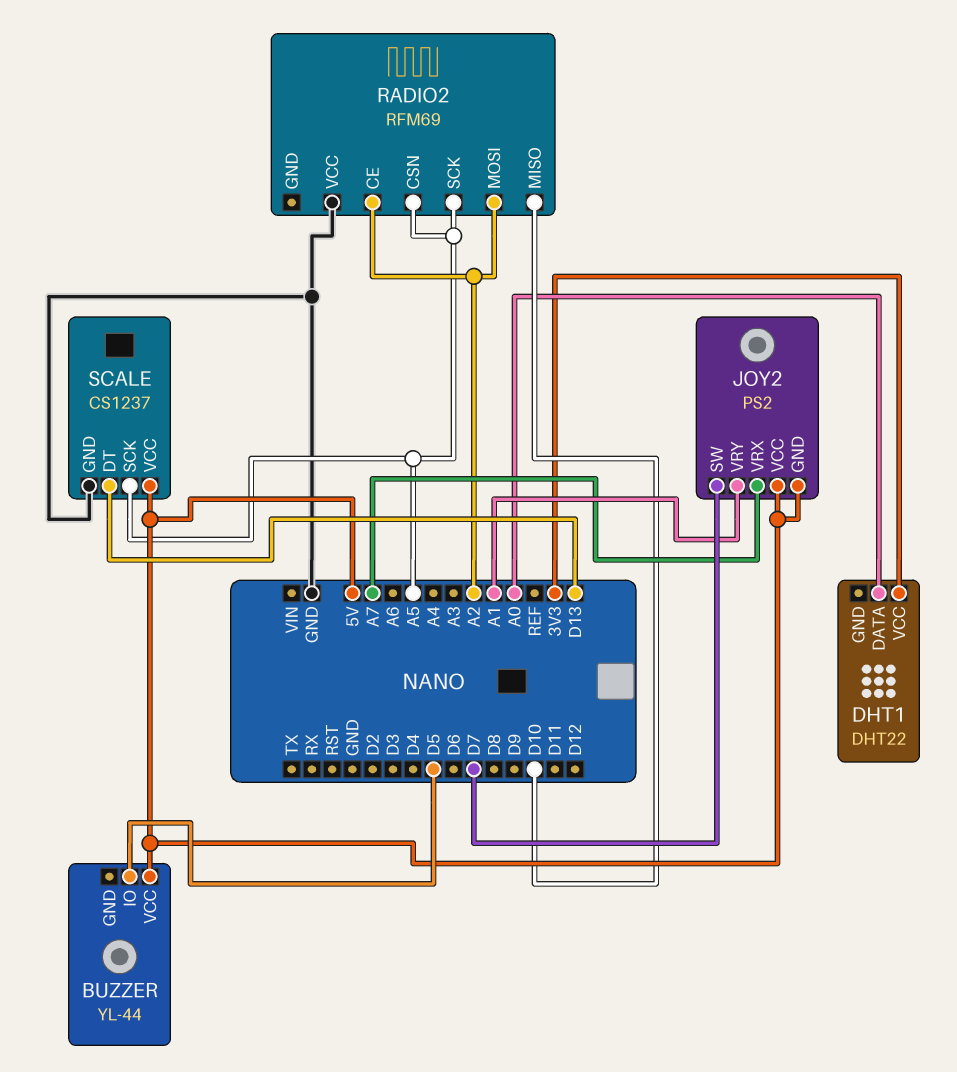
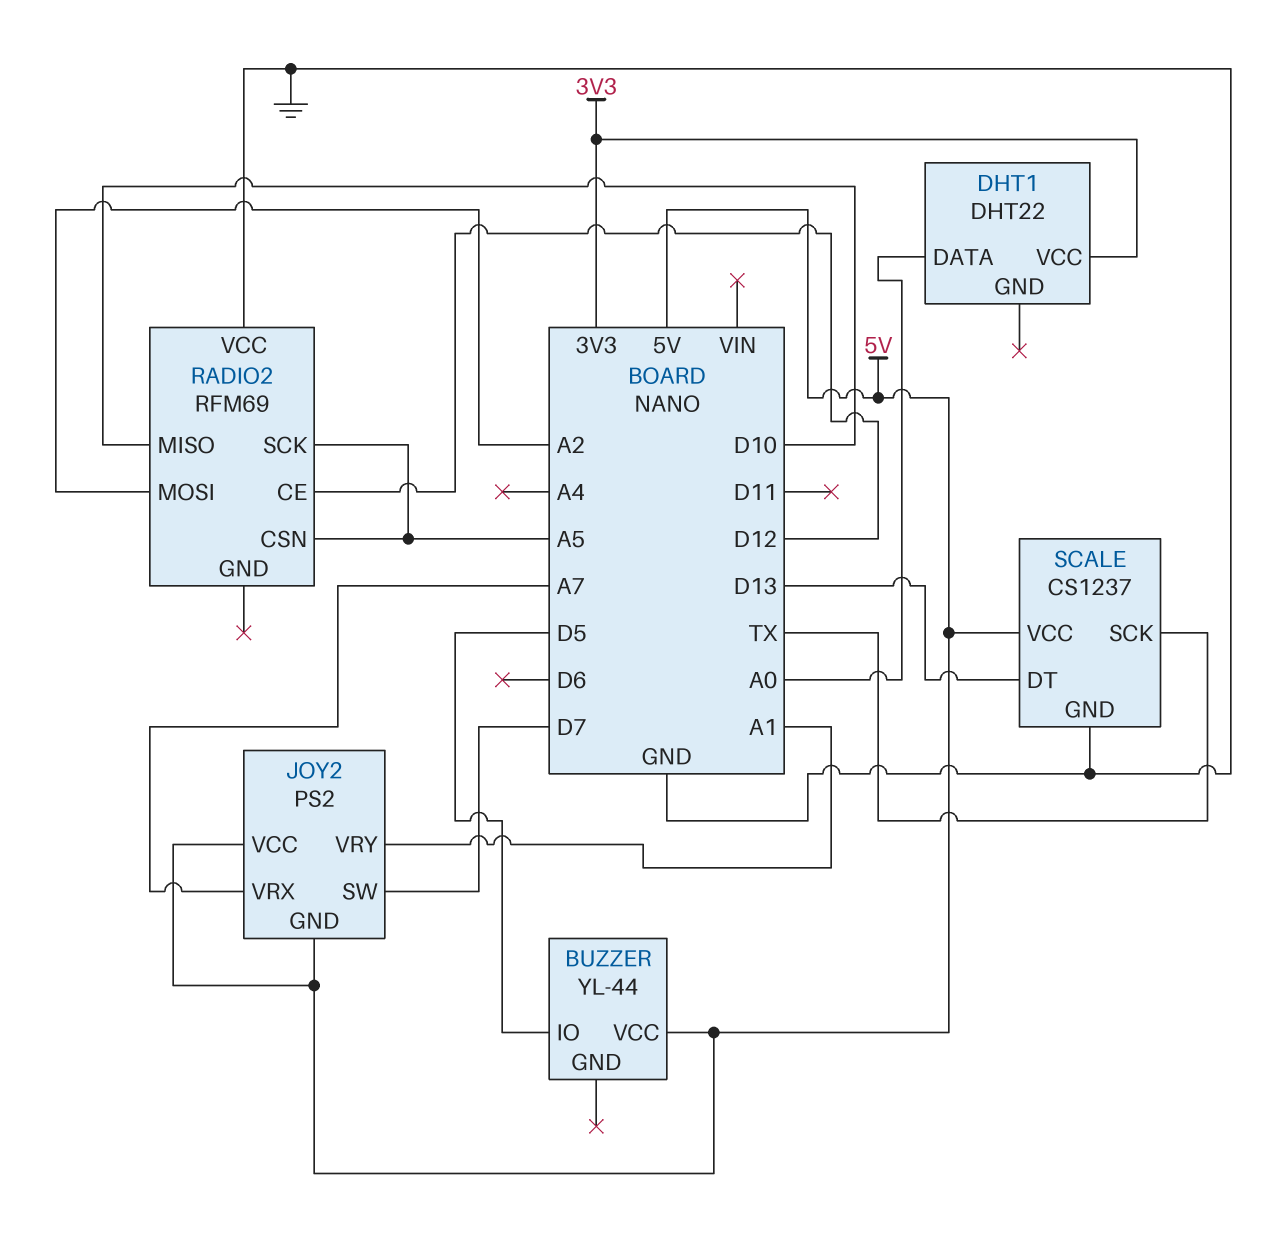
RADIO2 pin CE: A2 -> D12
SCALE pin SCK: A5 -> TX

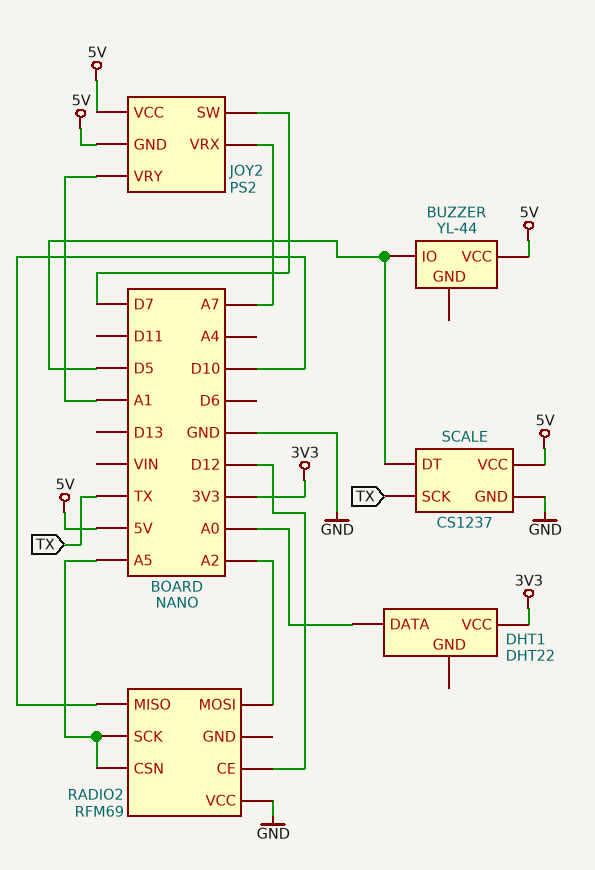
SCALE pin DT: D13 -> D5

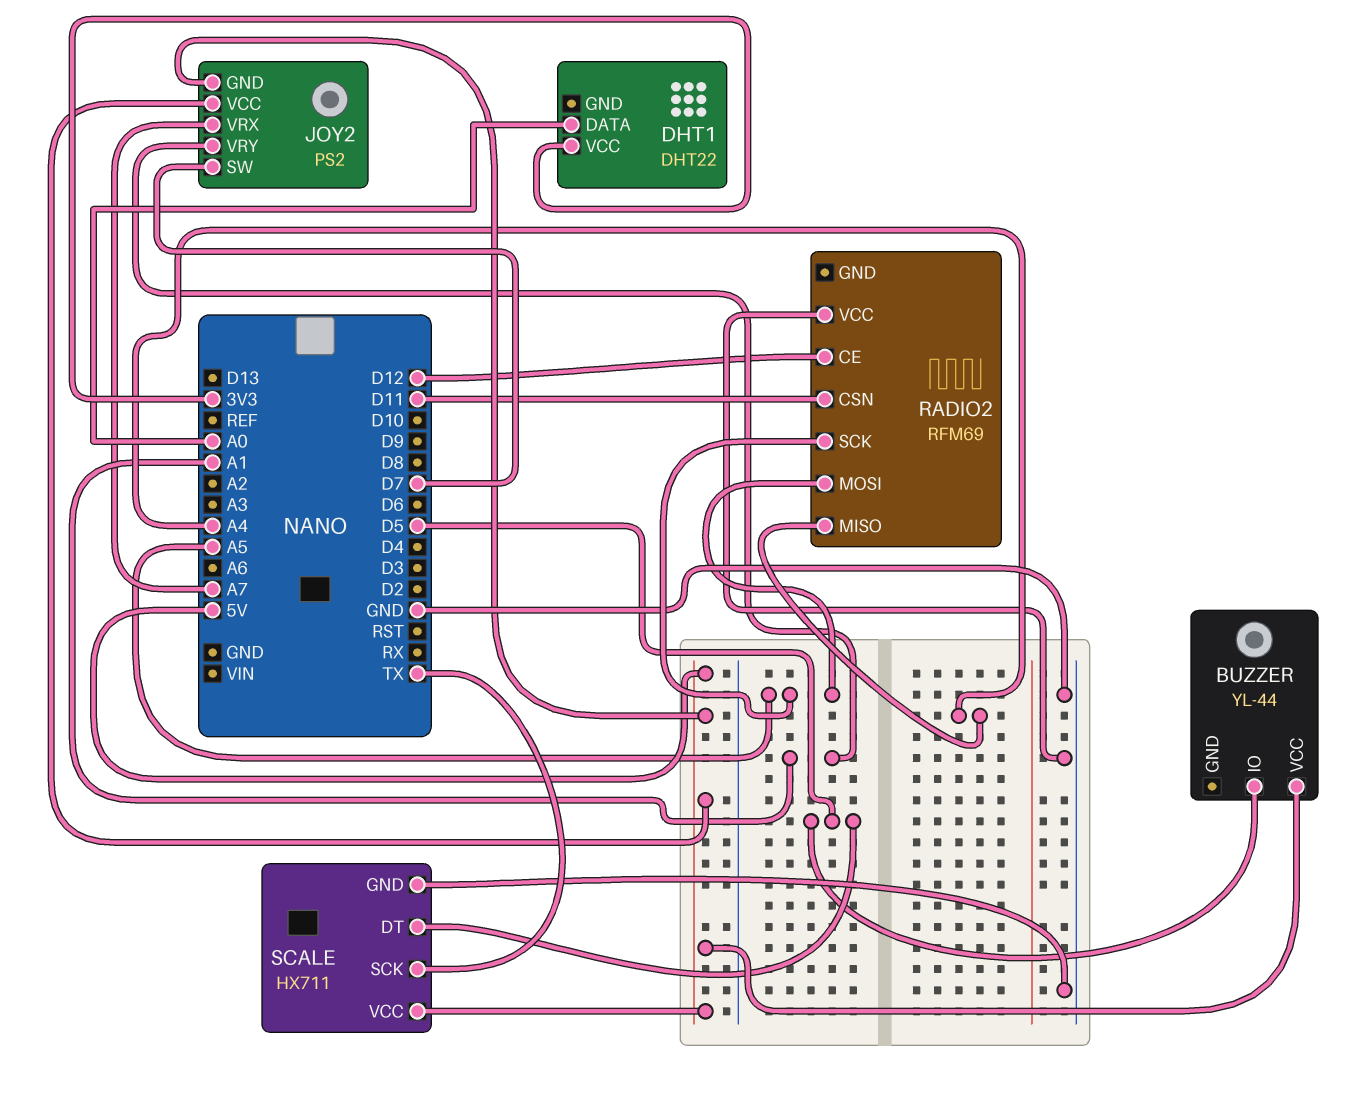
RADIO2 pin CSN: A5 -> D11
RADIO2 pin MISO: D10 -> A4
RADIO2 pin MOSI: A2 -> A5
SCALE: CS1237 -> HX711

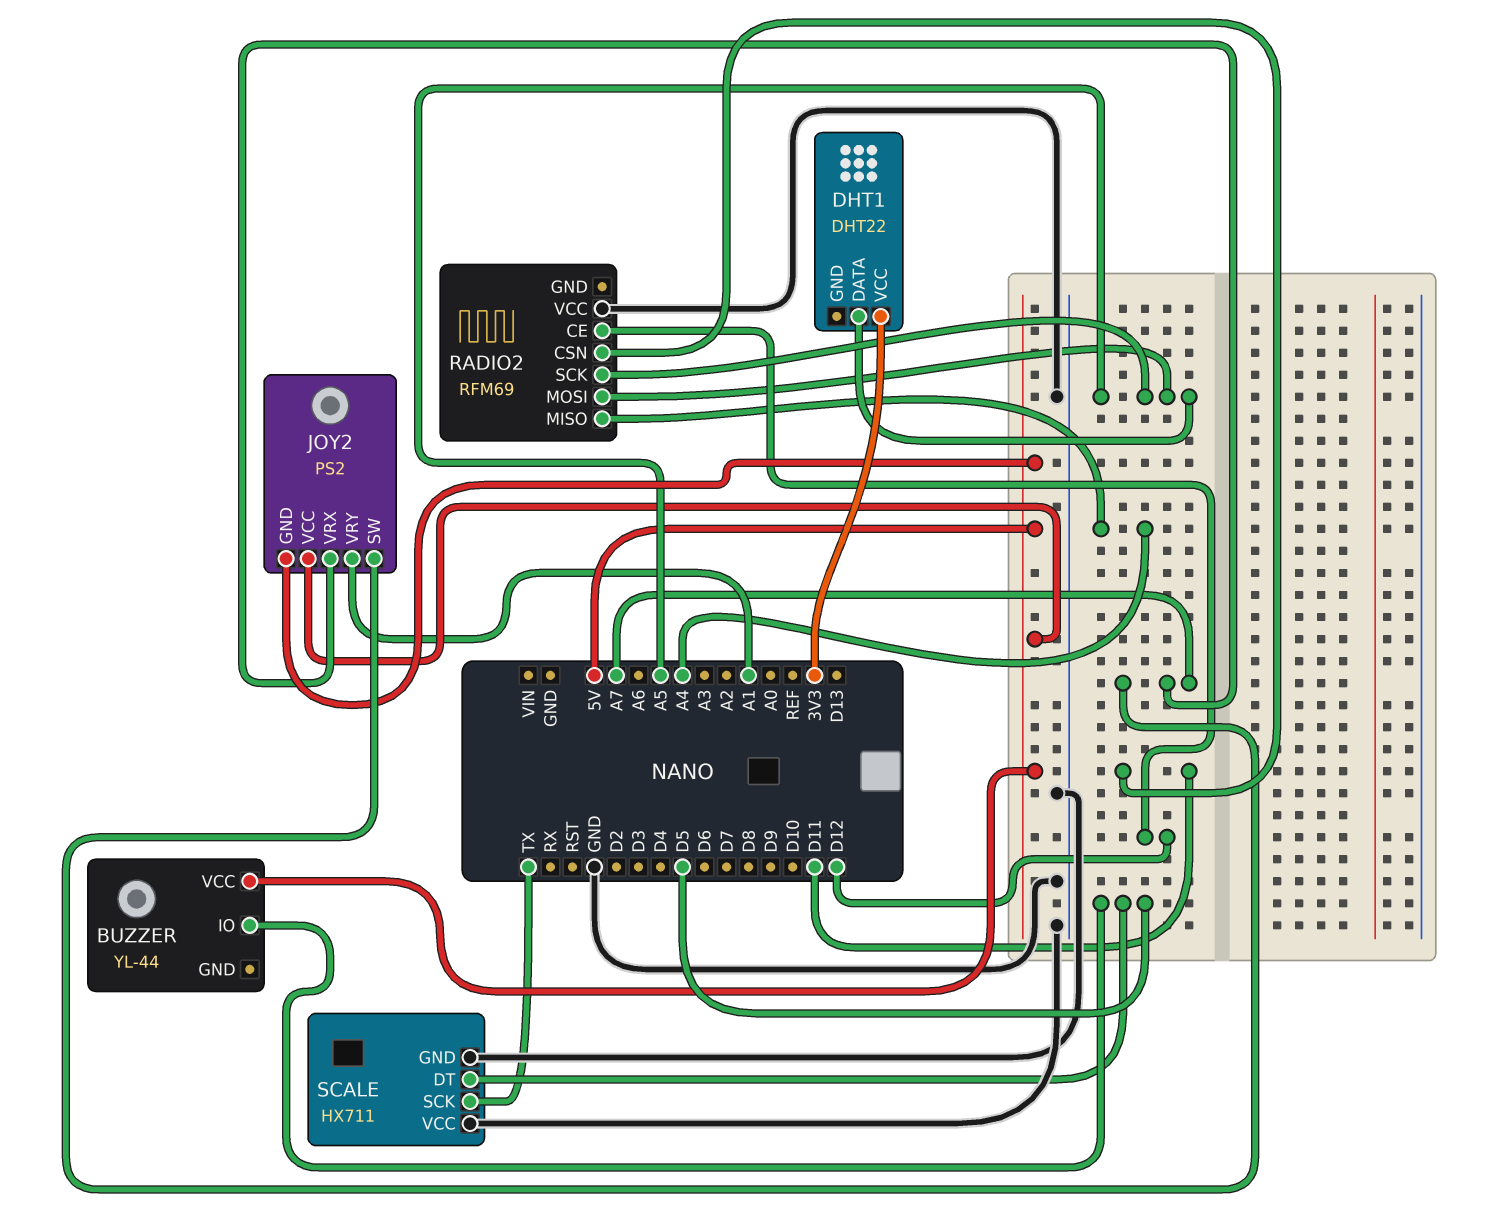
DHT1 pin DATA: A0 -> A5
JOY2 pin SW: D7 -> A7
SCALE pin VCC: 5V -> GND

